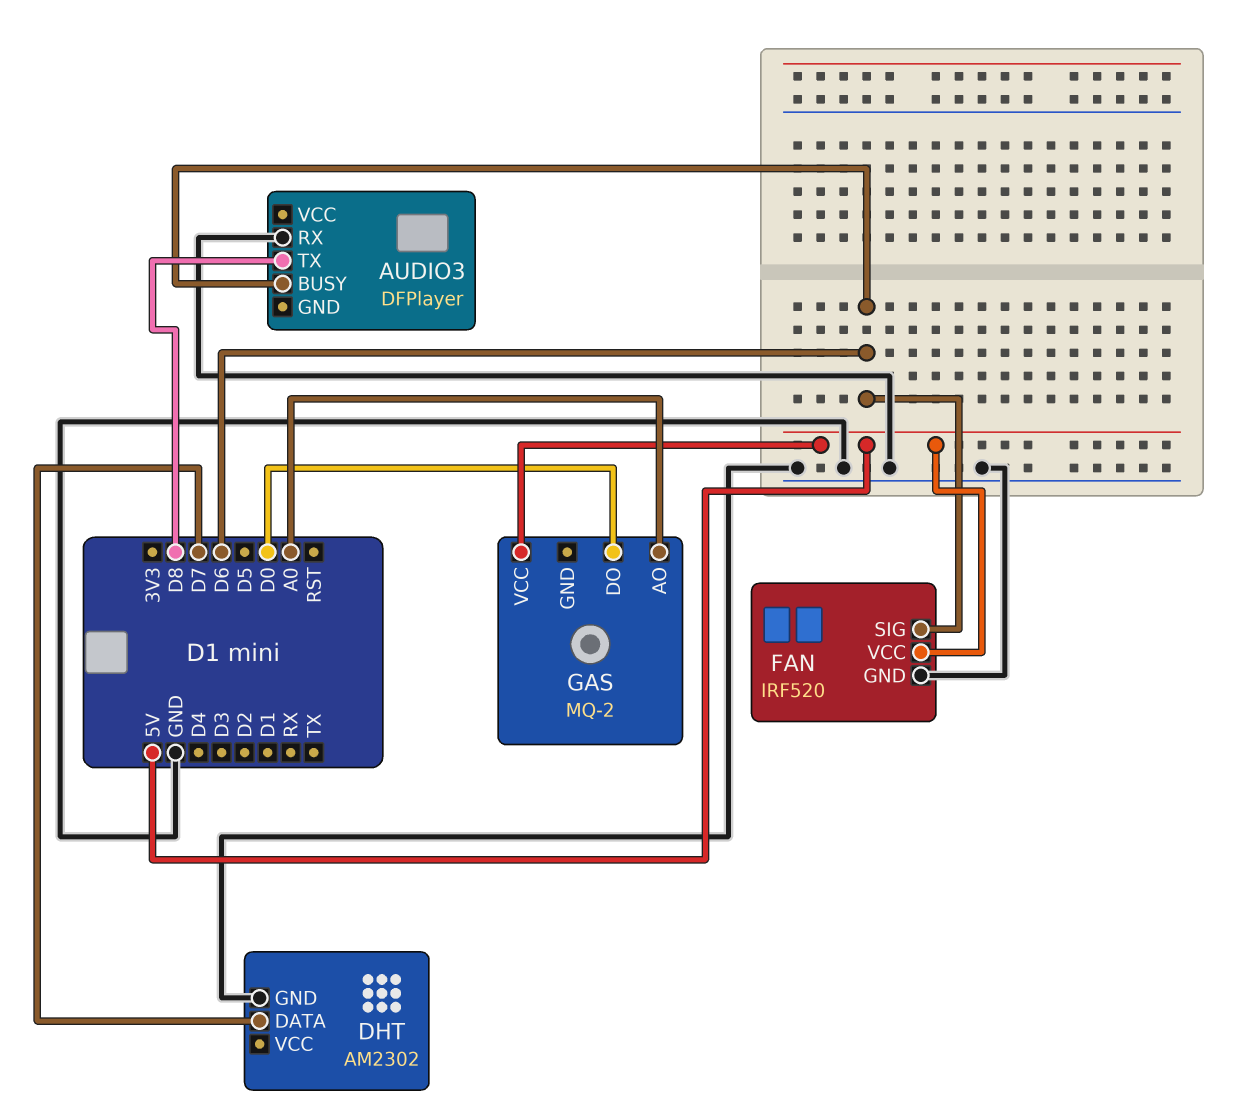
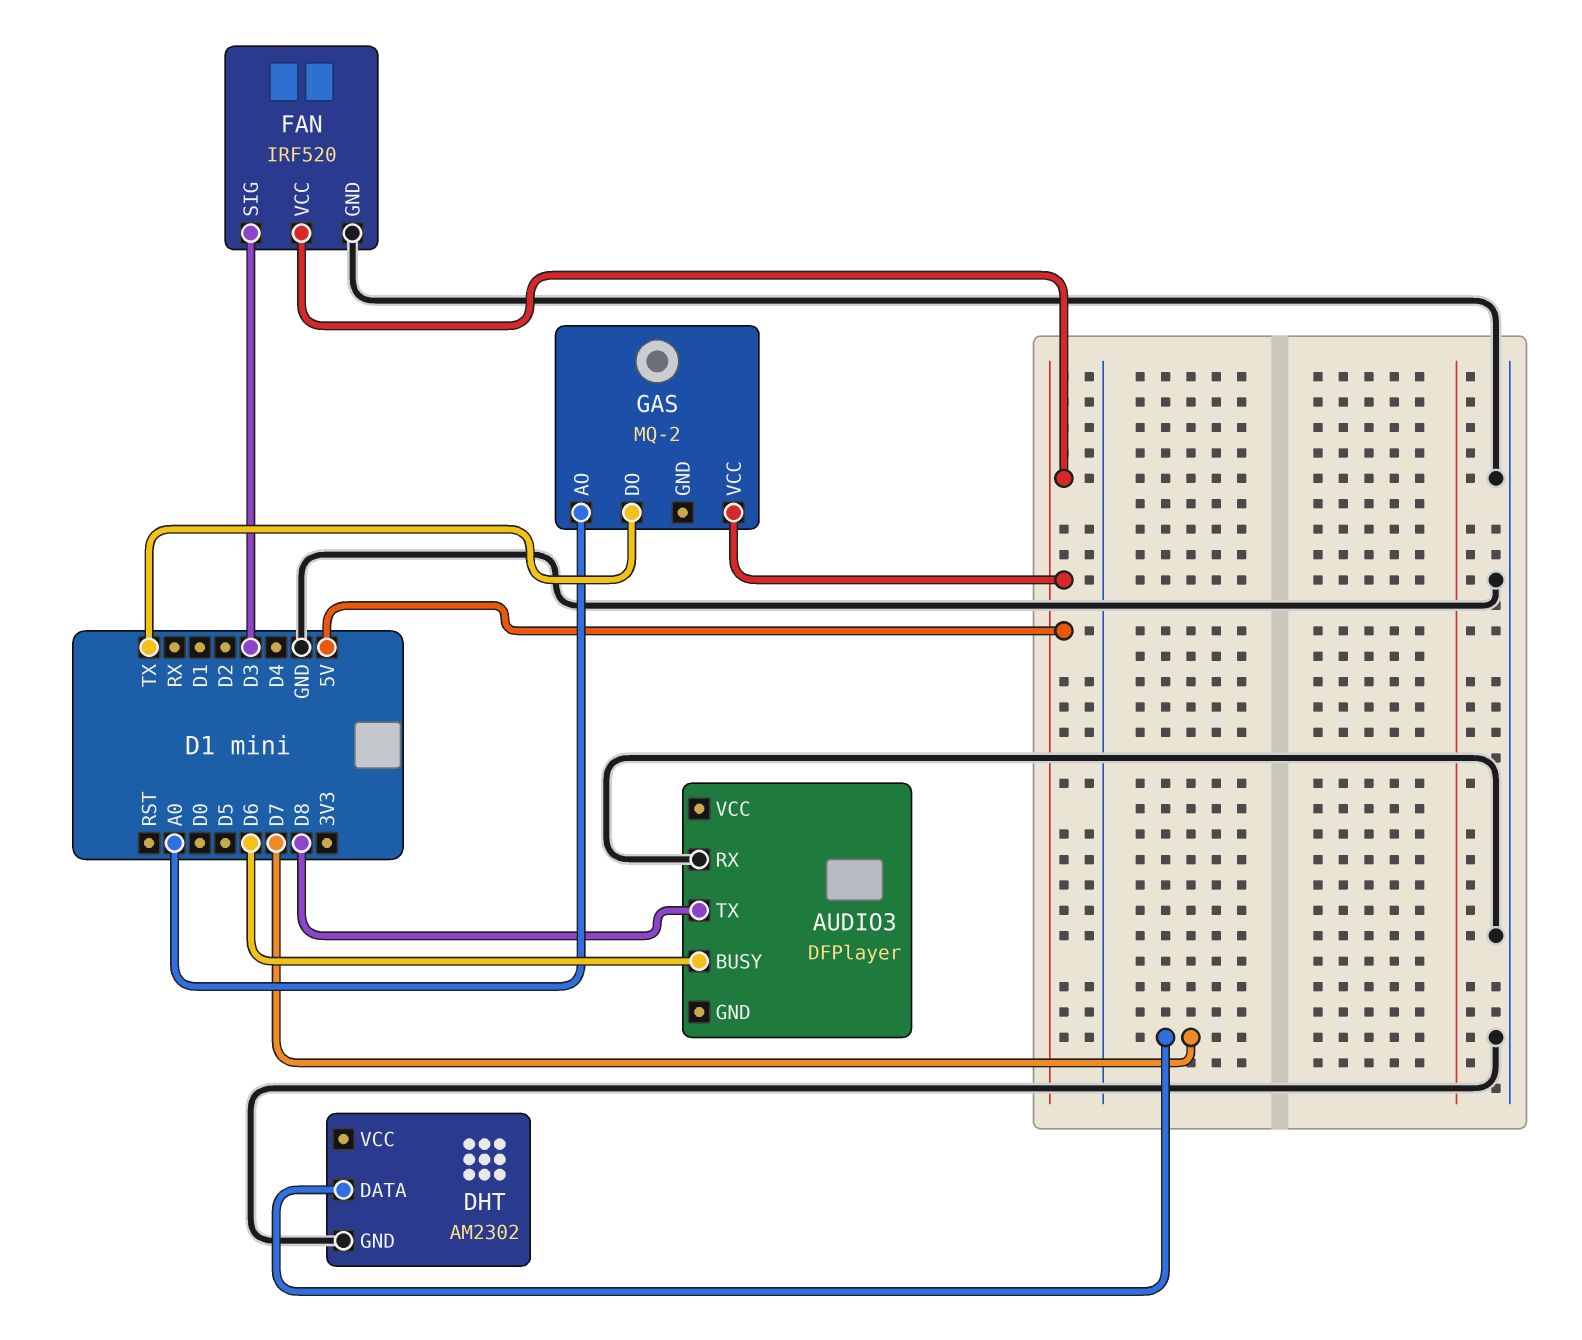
FAN pin SIG: D6 -> D3
GAS pin DO: D0 -> TX

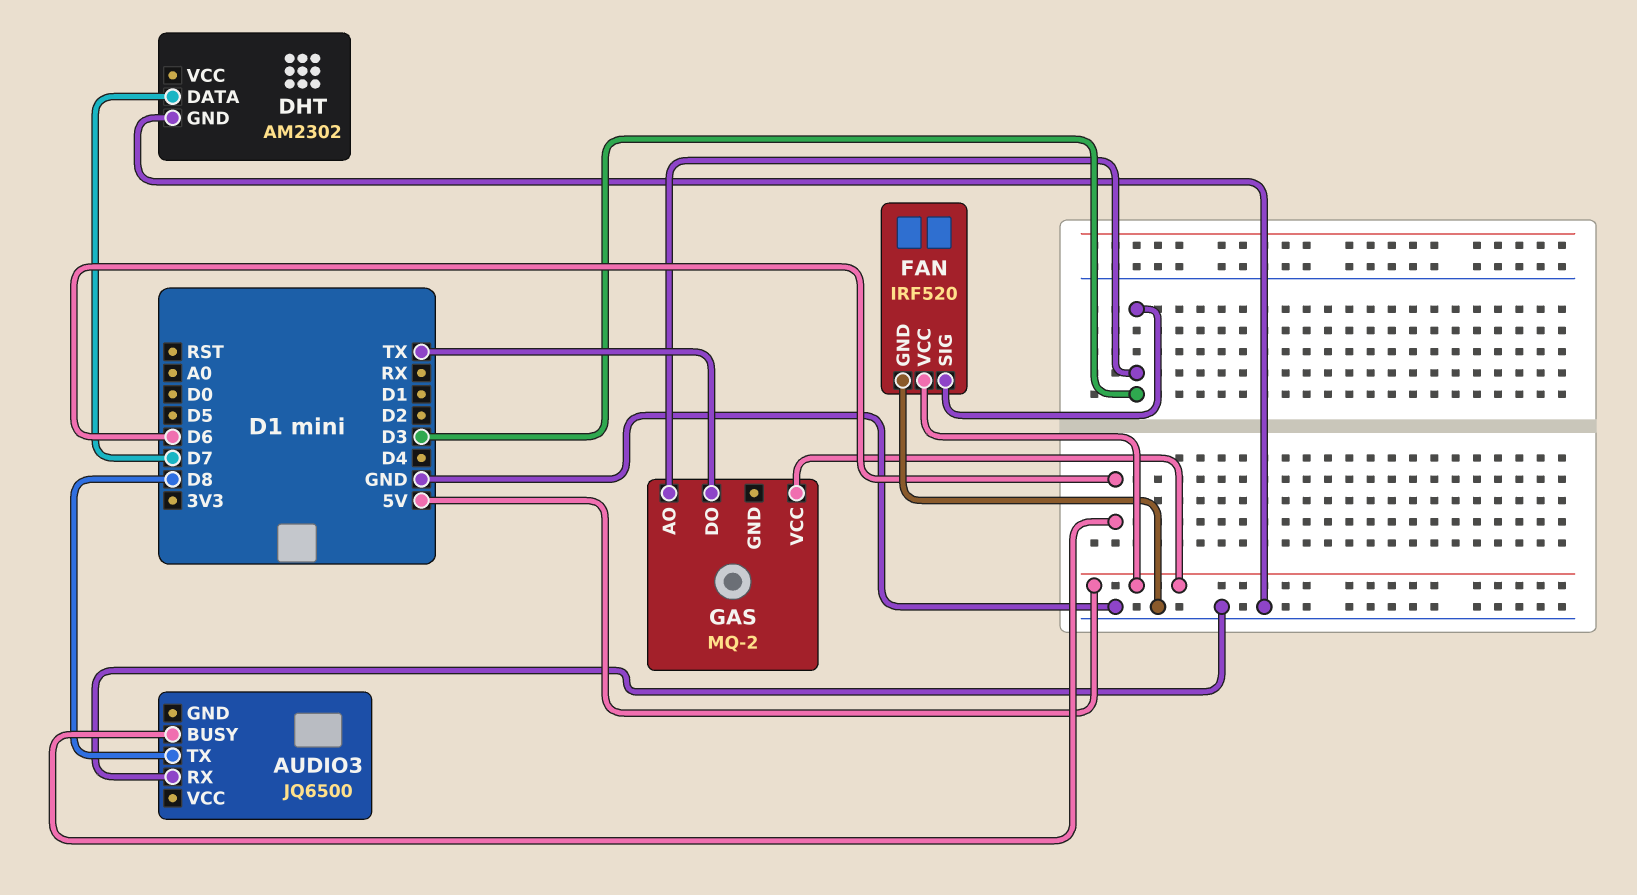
AUDIO3: DFPlayer -> JQ6500
GAS pin AO: A0 -> D3

